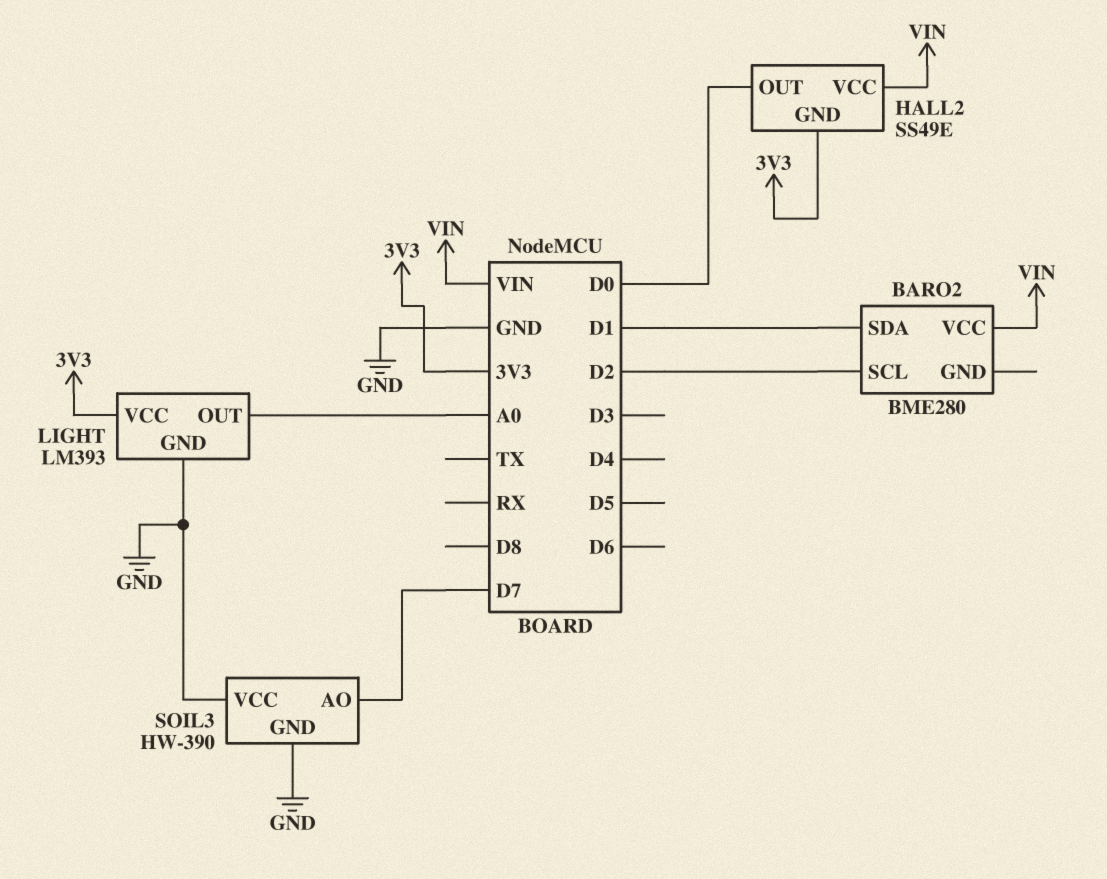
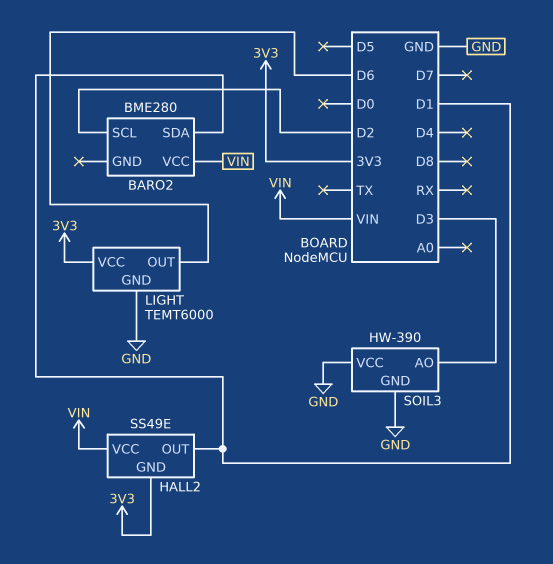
HALL2 pin OUT: D0 -> D1
LIGHT: LM393 -> TEMT6000
LIGHT pin OUT: A0 -> D6
SOIL3 pin AO: D7 -> D3

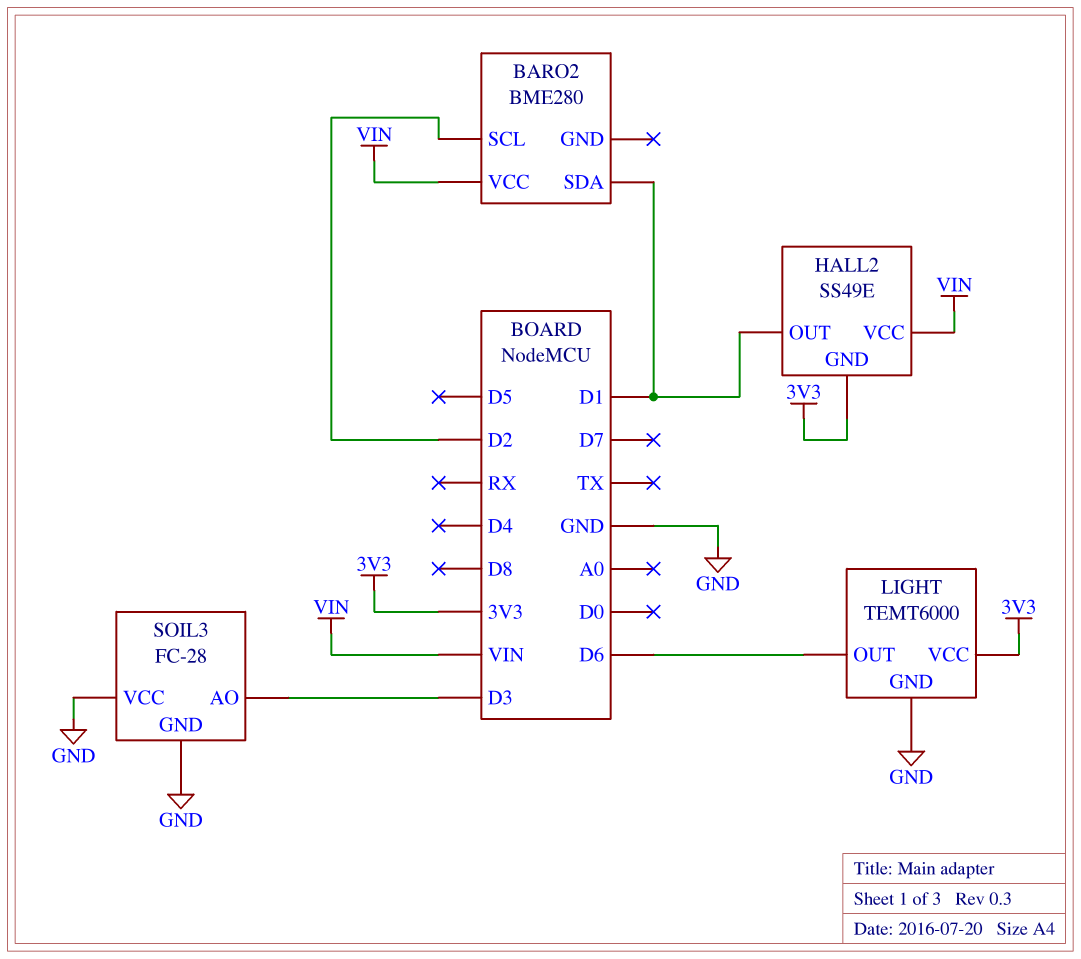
SOIL3: HW-390 -> FC-28

